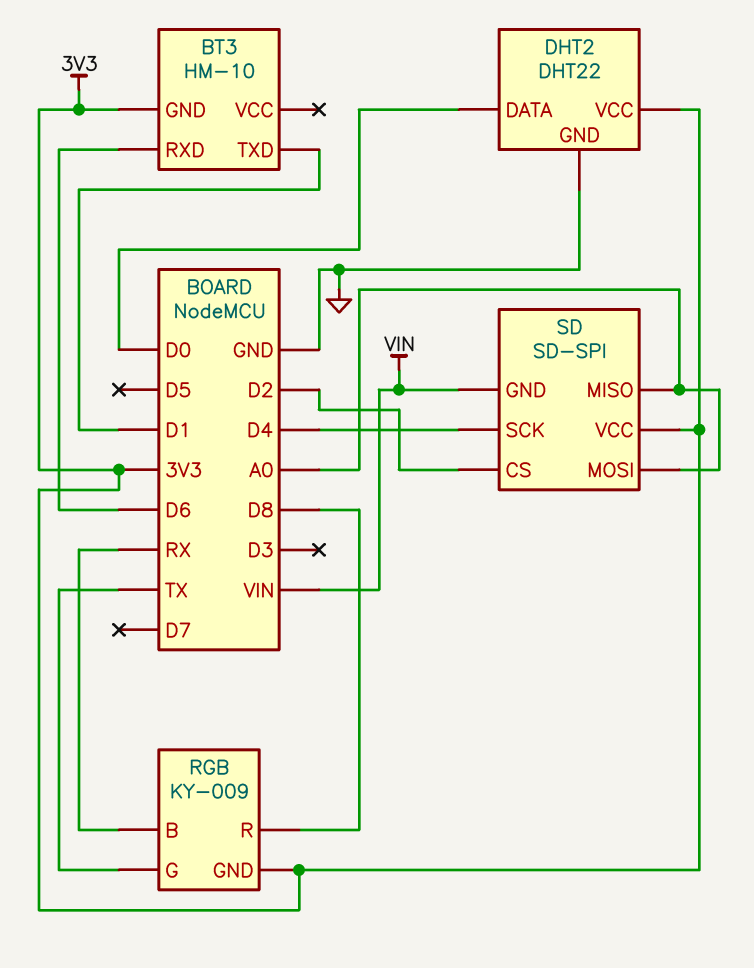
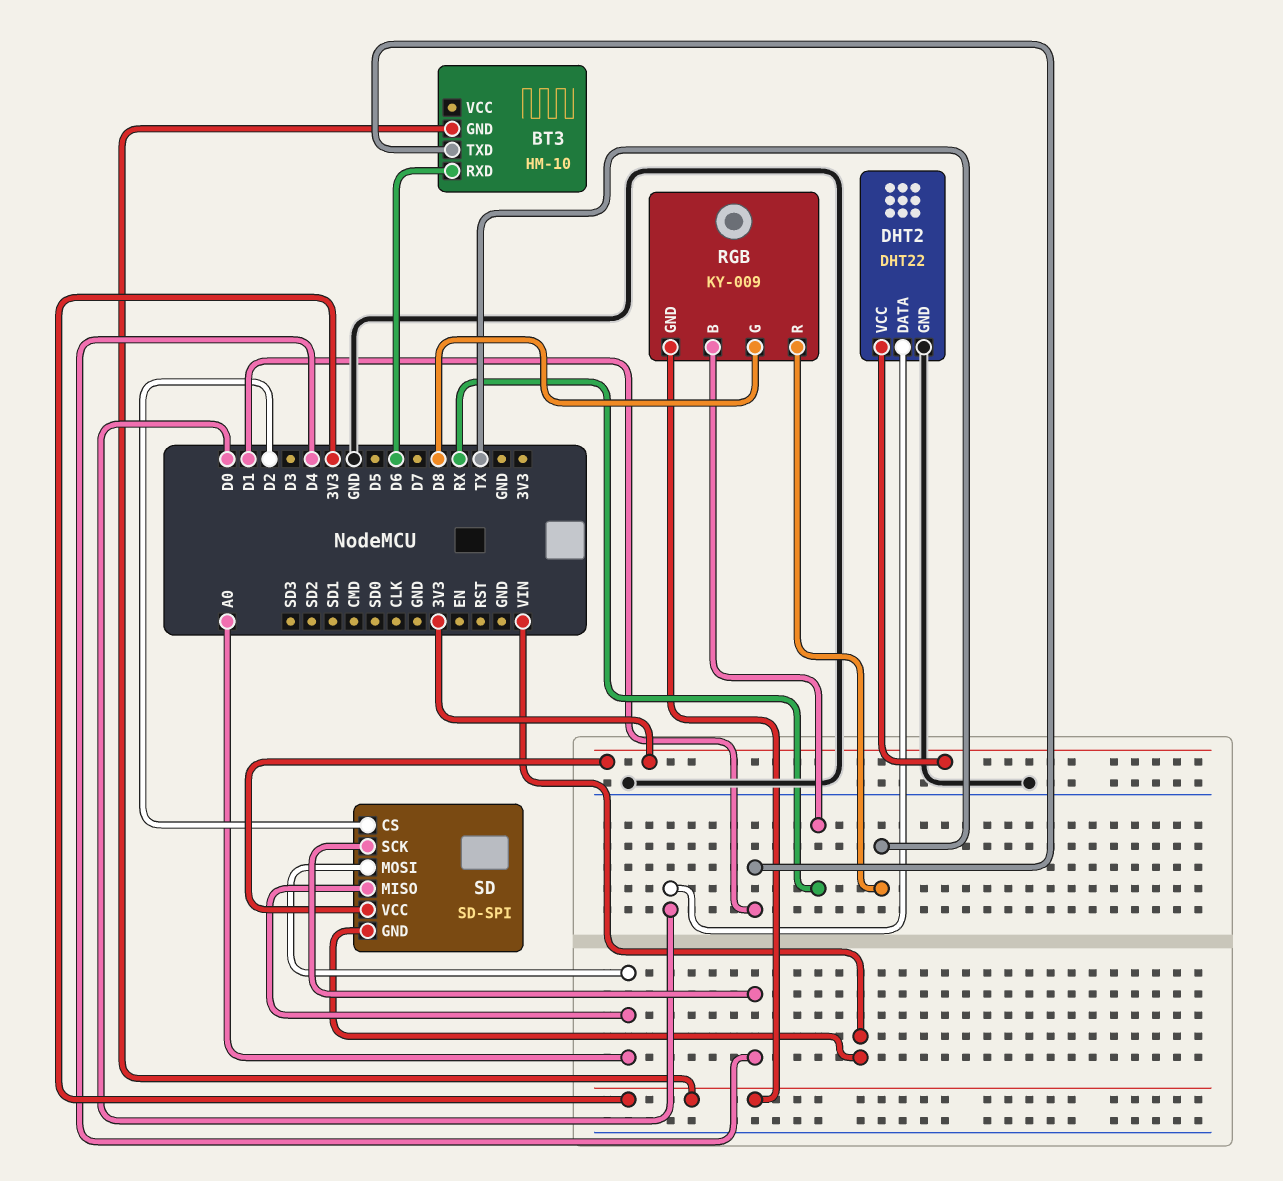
RGB pin G: TX -> D8
RGB pin R: D8 -> TX

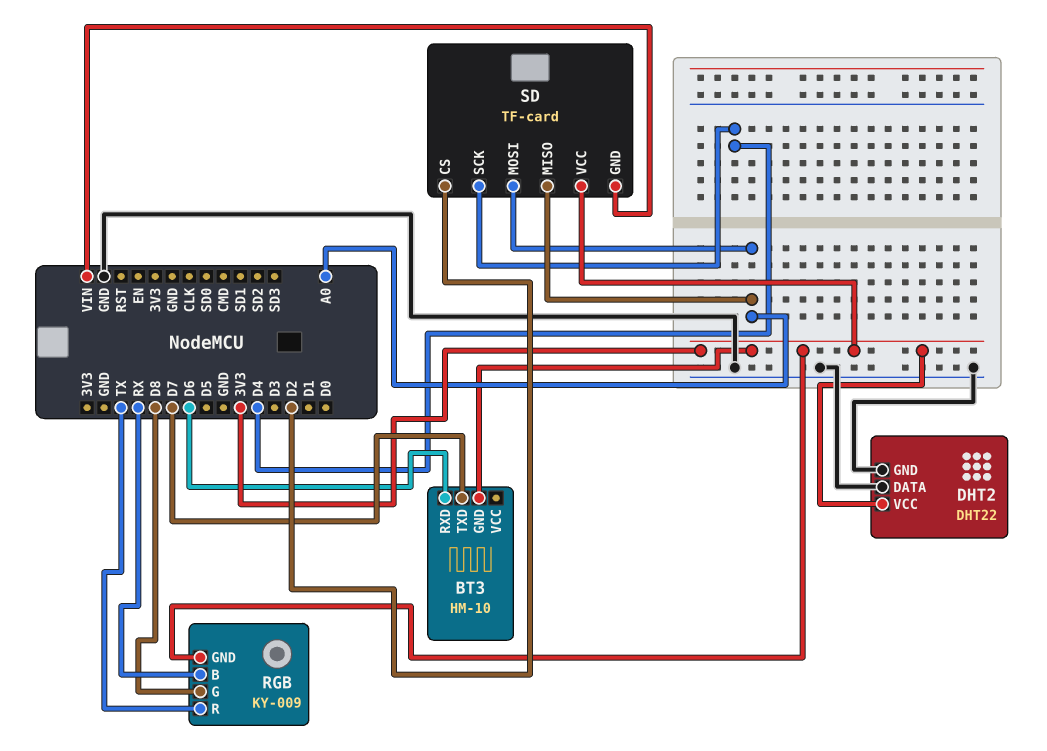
BT3 pin TXD: D1 -> D7
DHT2 pin DATA: D0 -> GND
SD: SD-SPI -> TF-card

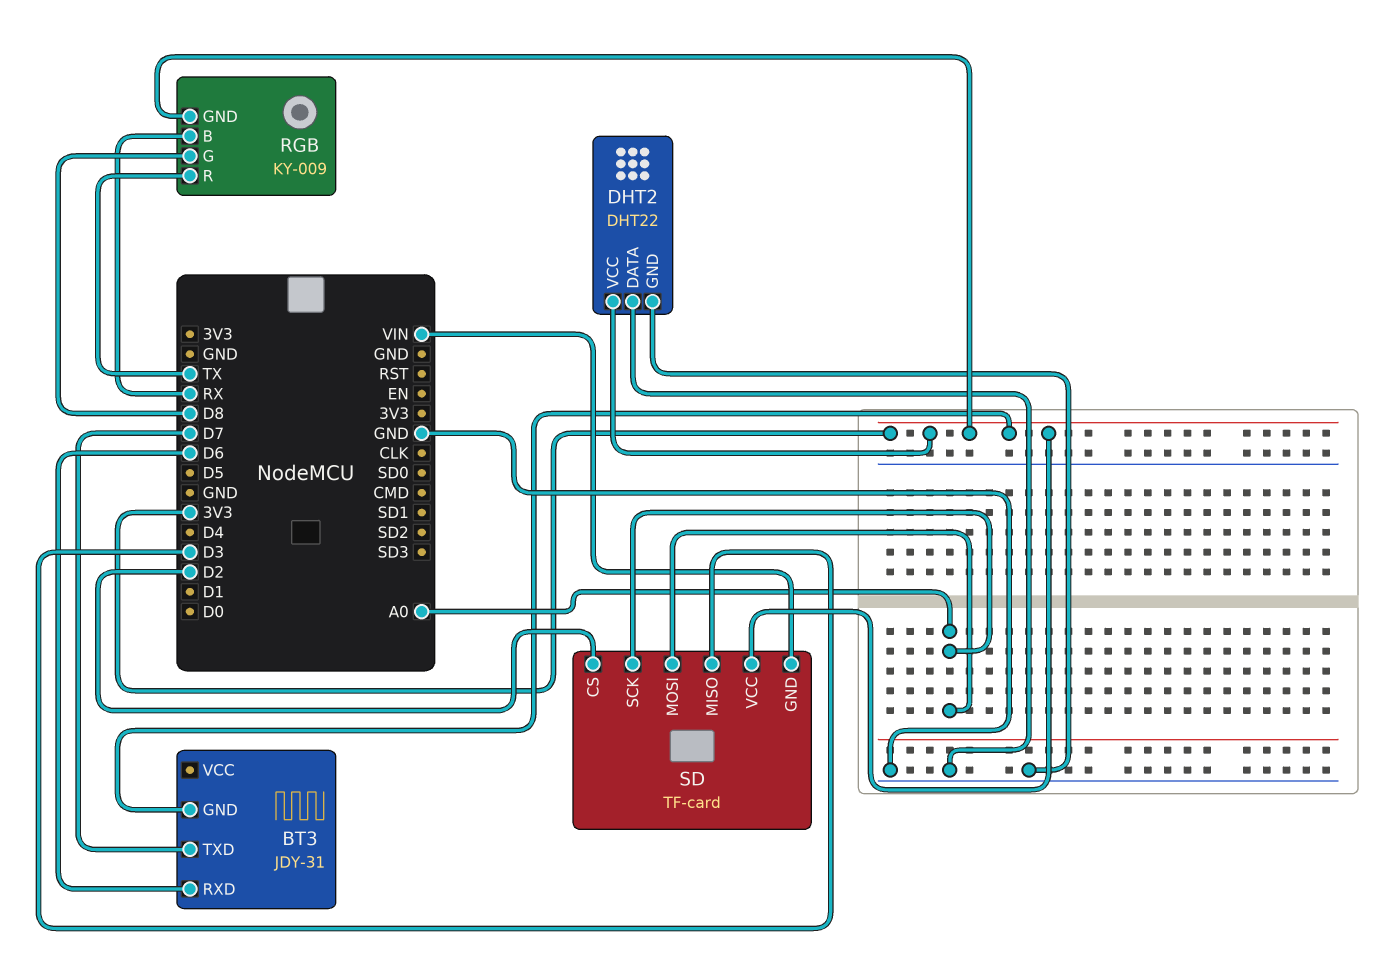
BT3: HM-10 -> JDY-31
SD pin MISO: A0 -> D3
SD pin SCK: D4 -> A0

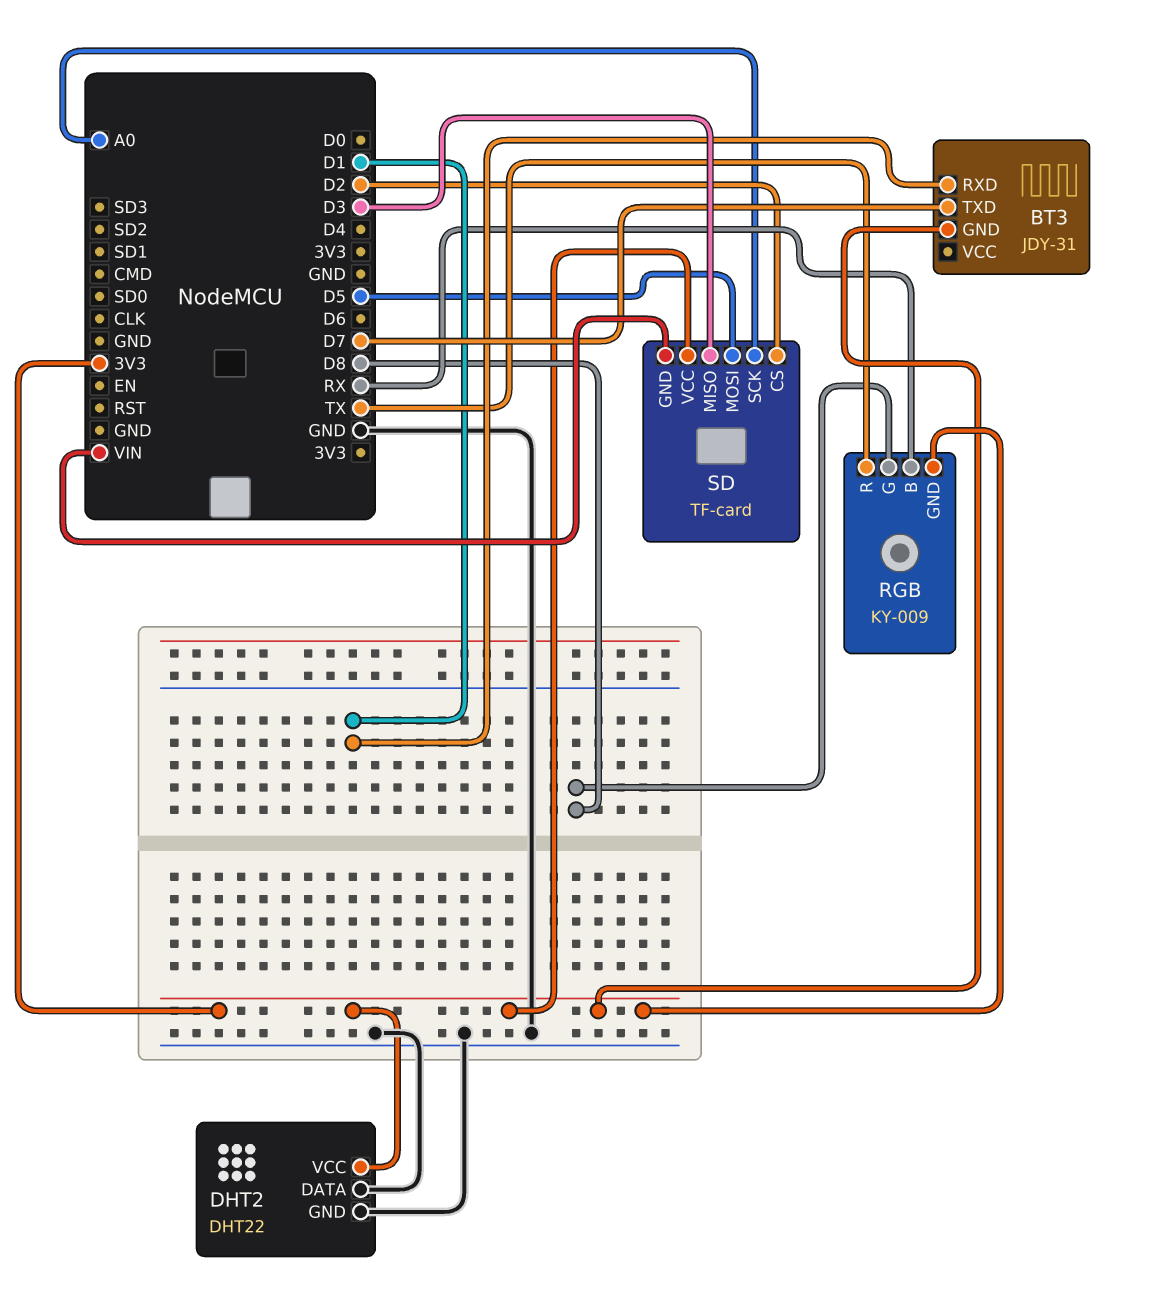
BT3 pin RXD: D6 -> D1
SD pin MOSI: A0 -> D5

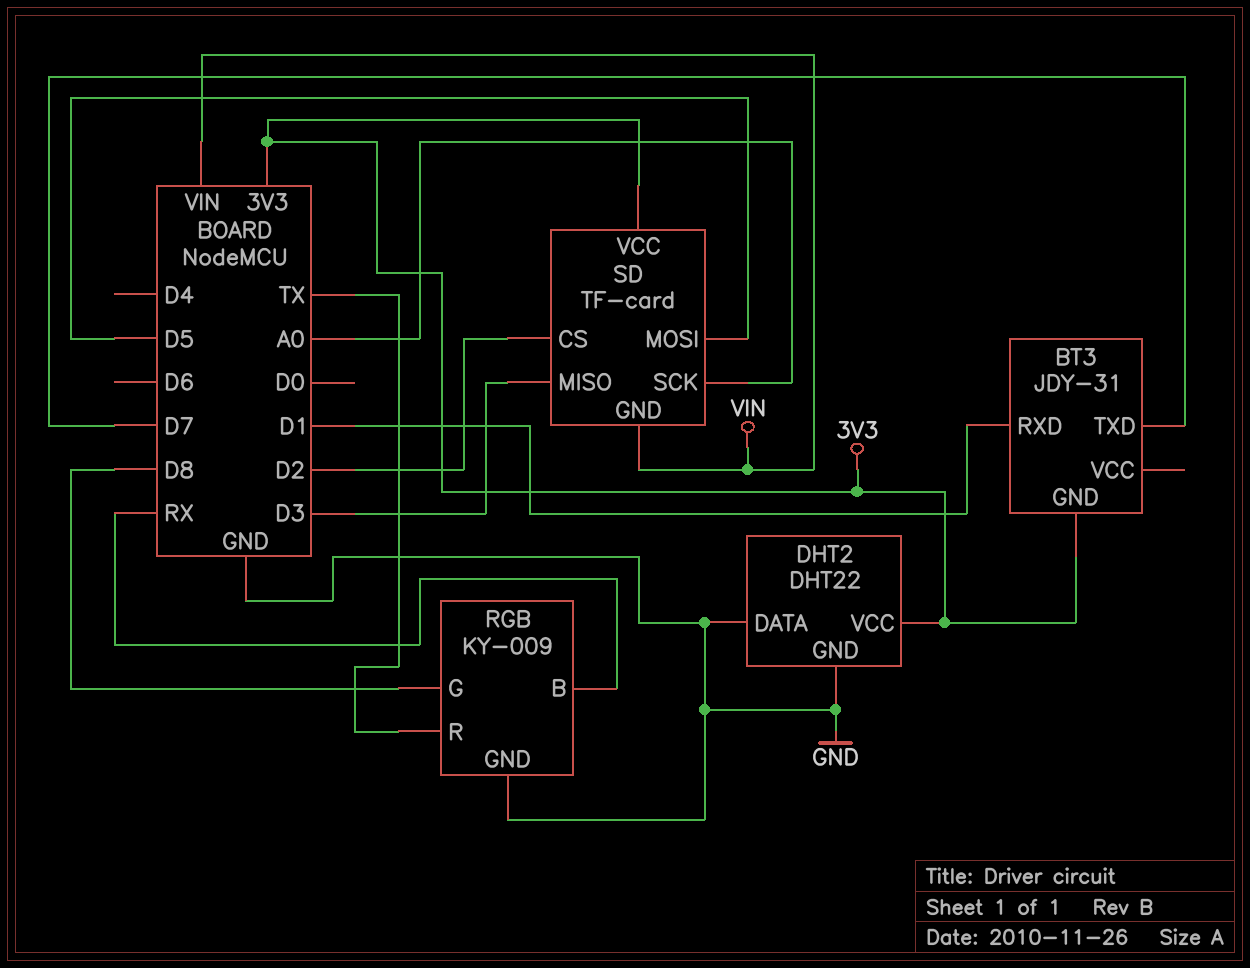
RGB pin GND: 3V3 -> GND

